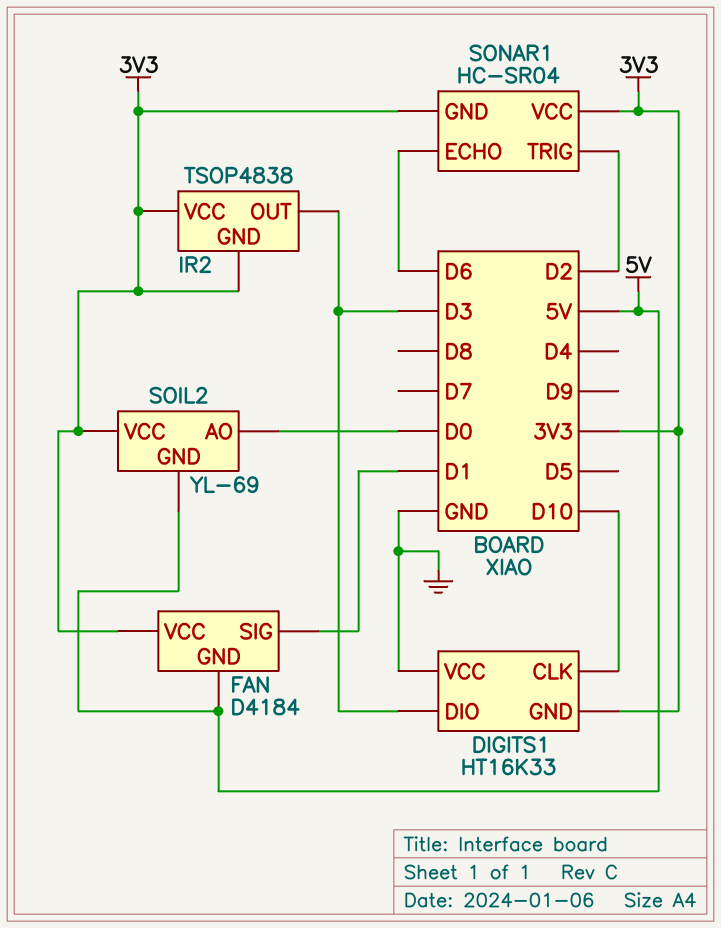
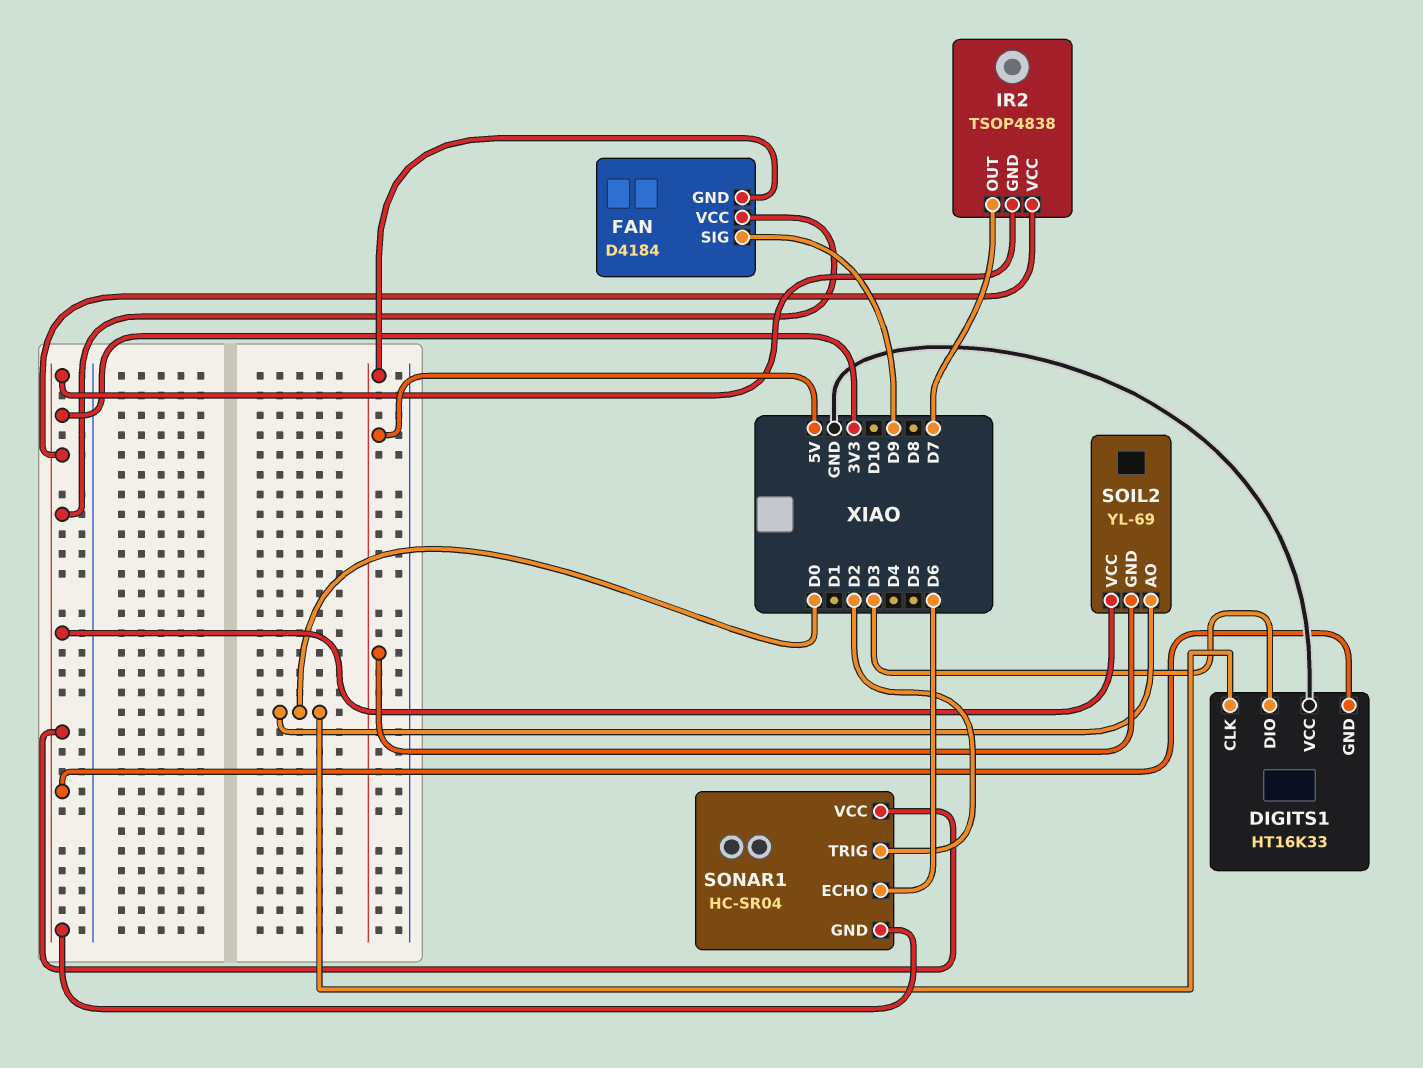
DIGITS1 pin CLK: D10 -> D0
FAN pin SIG: D1 -> D9
IR2 pin OUT: D3 -> D7

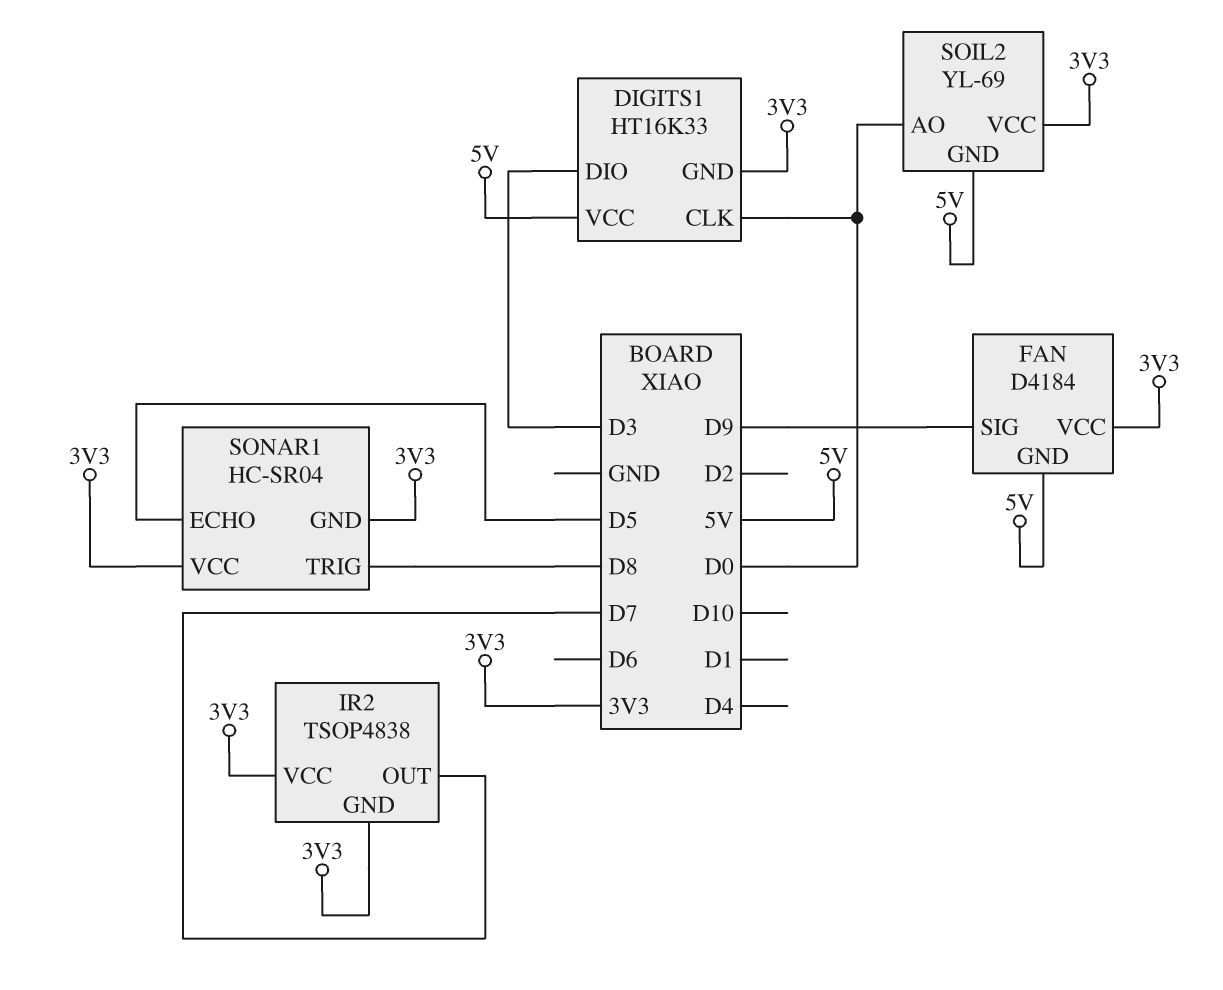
DIGITS1 pin VCC: GND -> 5V
SONAR1 pin ECHO: D6 -> D5
SONAR1 pin TRIG: D2 -> D8

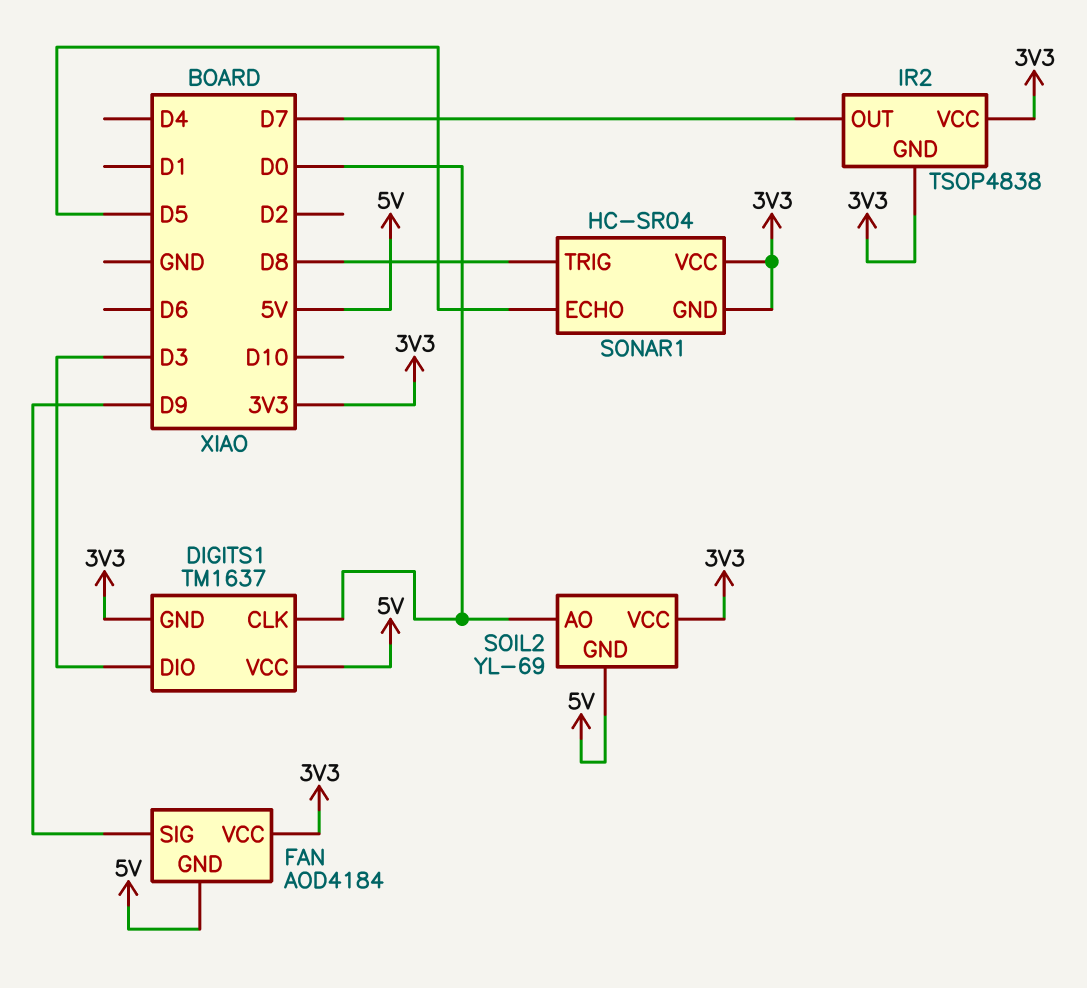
DIGITS1: HT16K33 -> TM1637
FAN: D4184 -> AOD4184

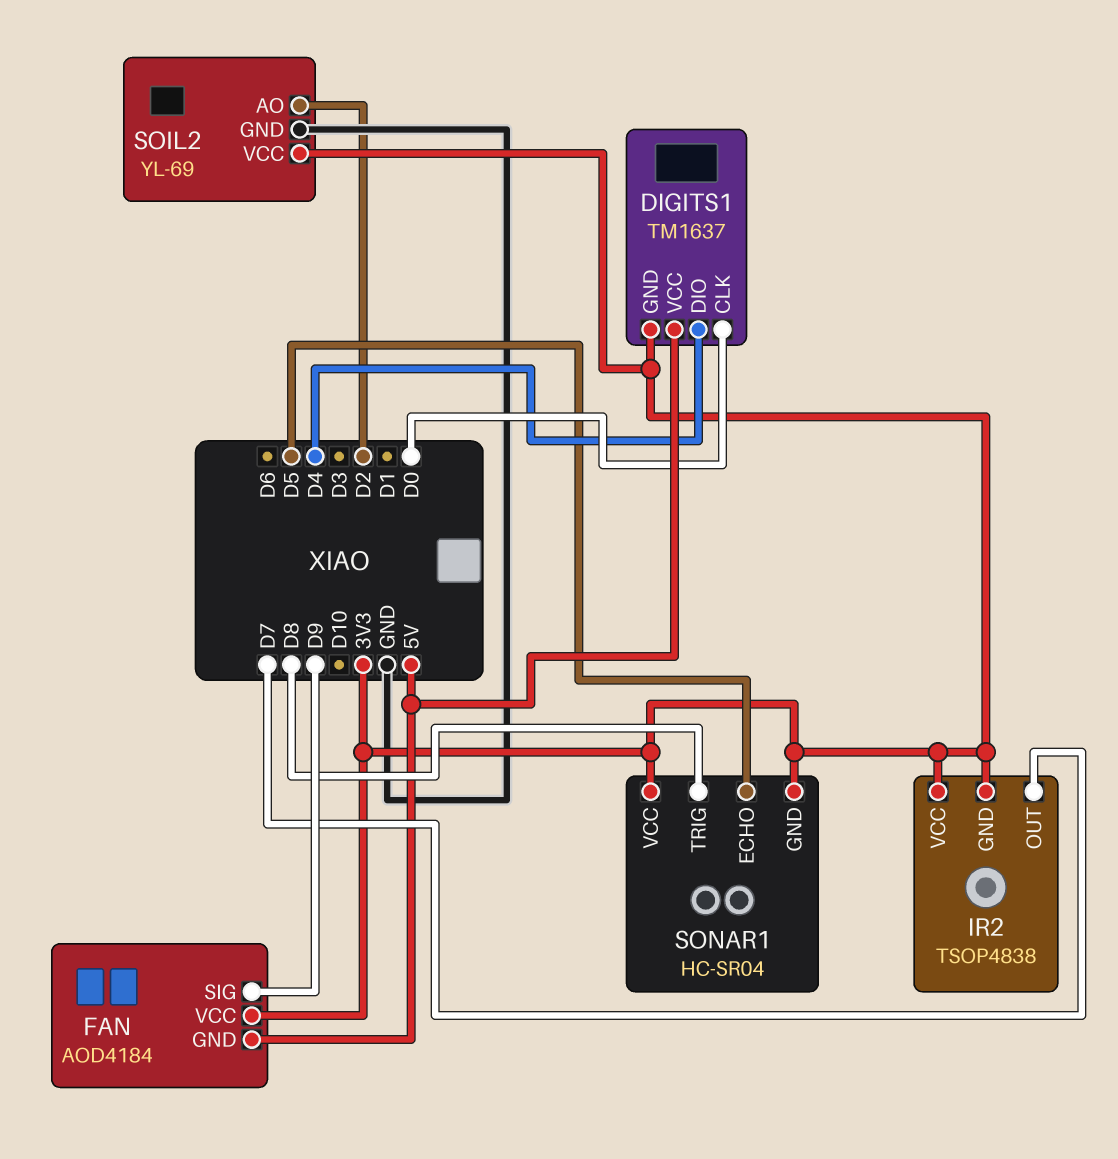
DIGITS1 pin DIO: D3 -> D4
SOIL2 pin AO: D0 -> D2
SOIL2 pin GND: 5V -> GND

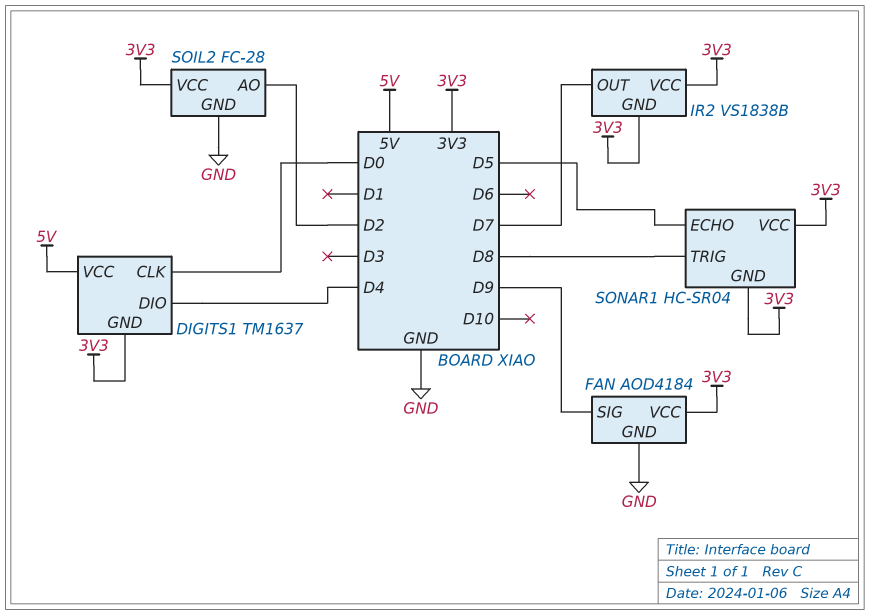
FAN pin GND: 5V -> GND
IR2: TSOP4838 -> VS1838B
SOIL2: YL-69 -> FC-28

